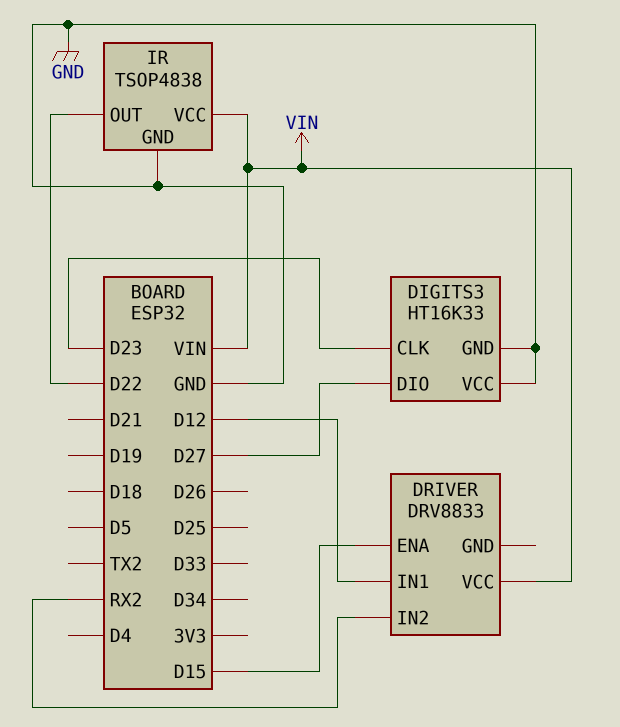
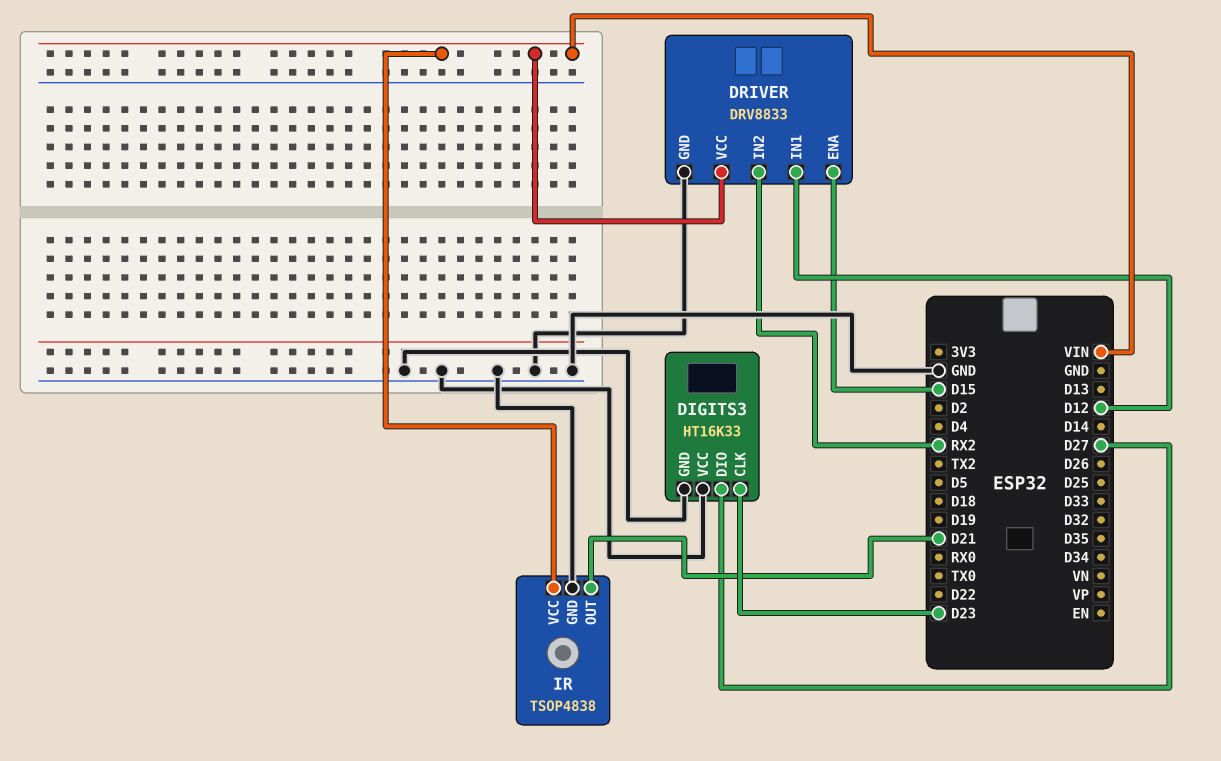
DRIVER pin GND: none -> GND
IR pin OUT: D22 -> D21

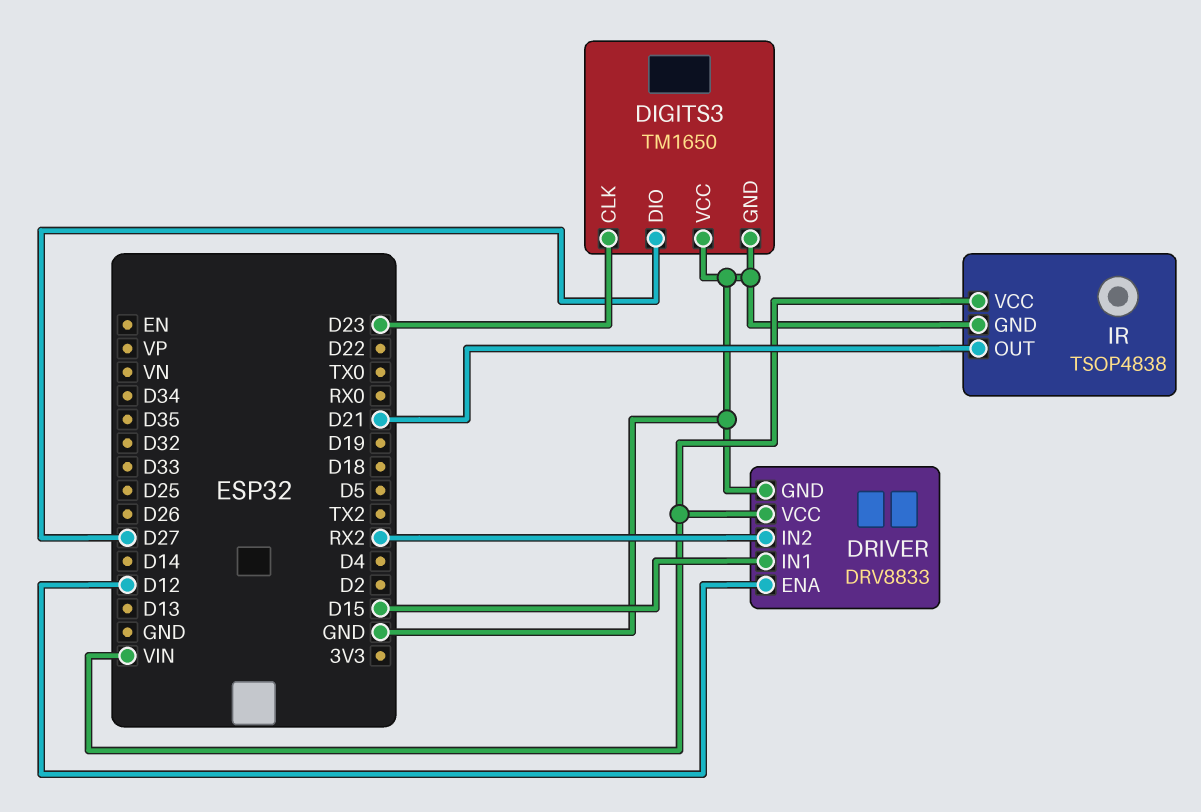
DIGITS3: HT16K33 -> TM1650
DRIVER pin ENA: D15 -> D12
DRIVER pin IN1: D12 -> D15

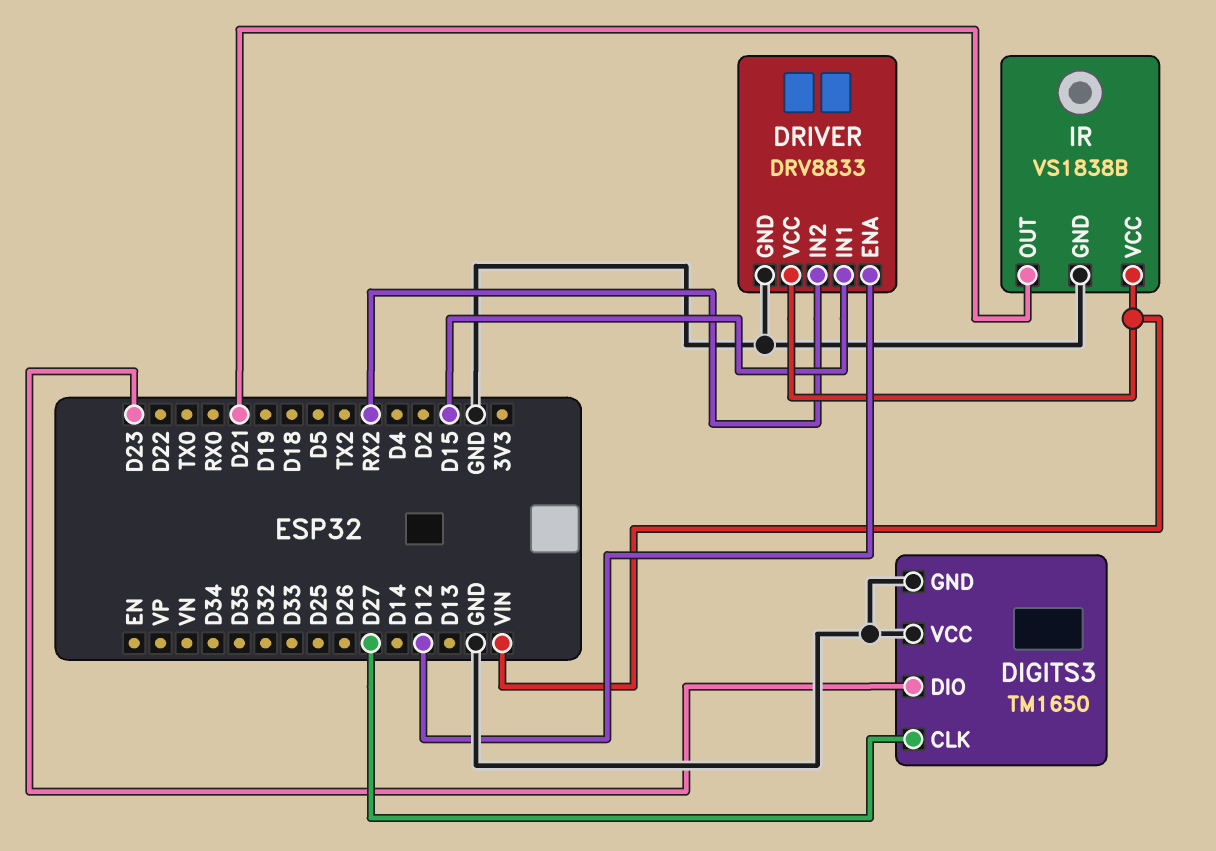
DIGITS3 pin CLK: D23 -> D27
DIGITS3 pin DIO: D27 -> D23
IR: TSOP4838 -> VS1838B

